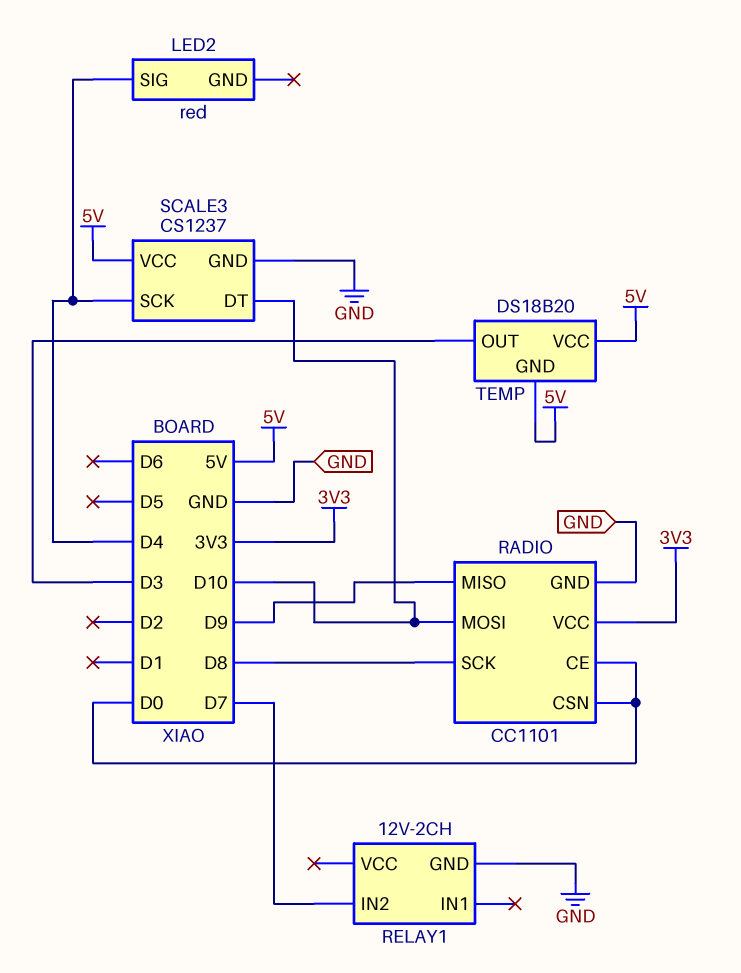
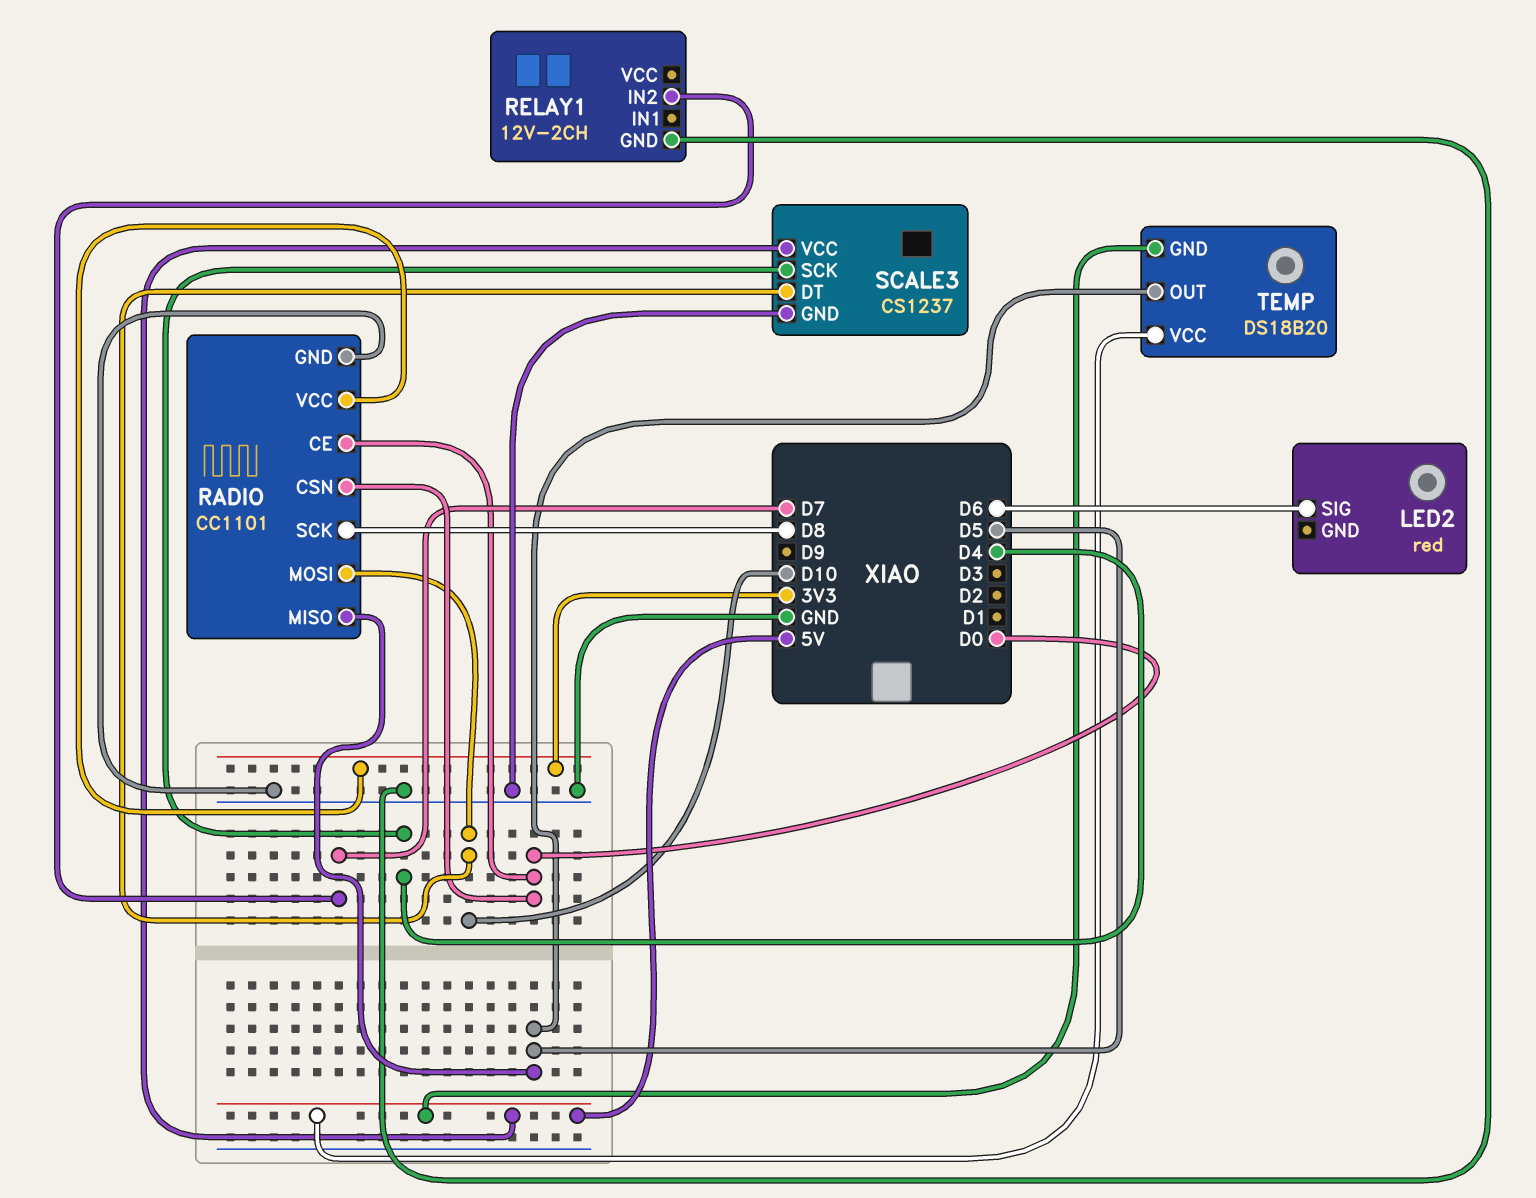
LED2 pin SIG: D4 -> D6
RADIO pin MISO: D9 -> D5
TEMP pin OUT: D3 -> D5

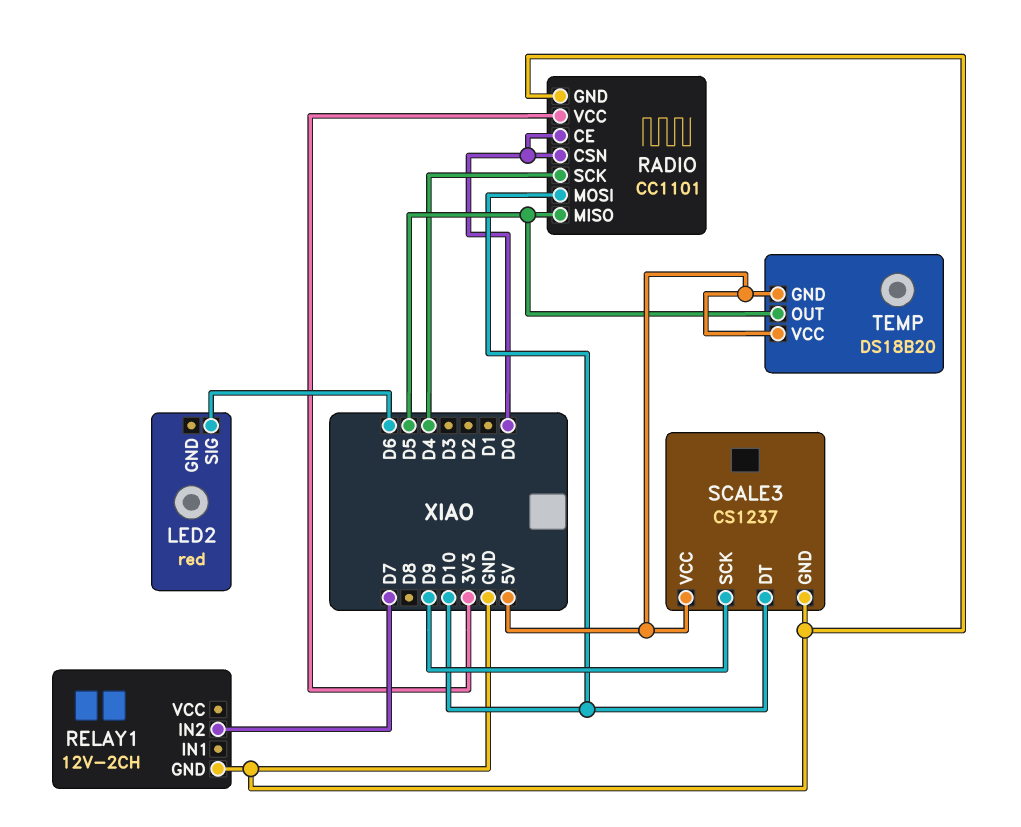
RADIO pin SCK: D8 -> D4
SCALE3 pin SCK: D4 -> D9

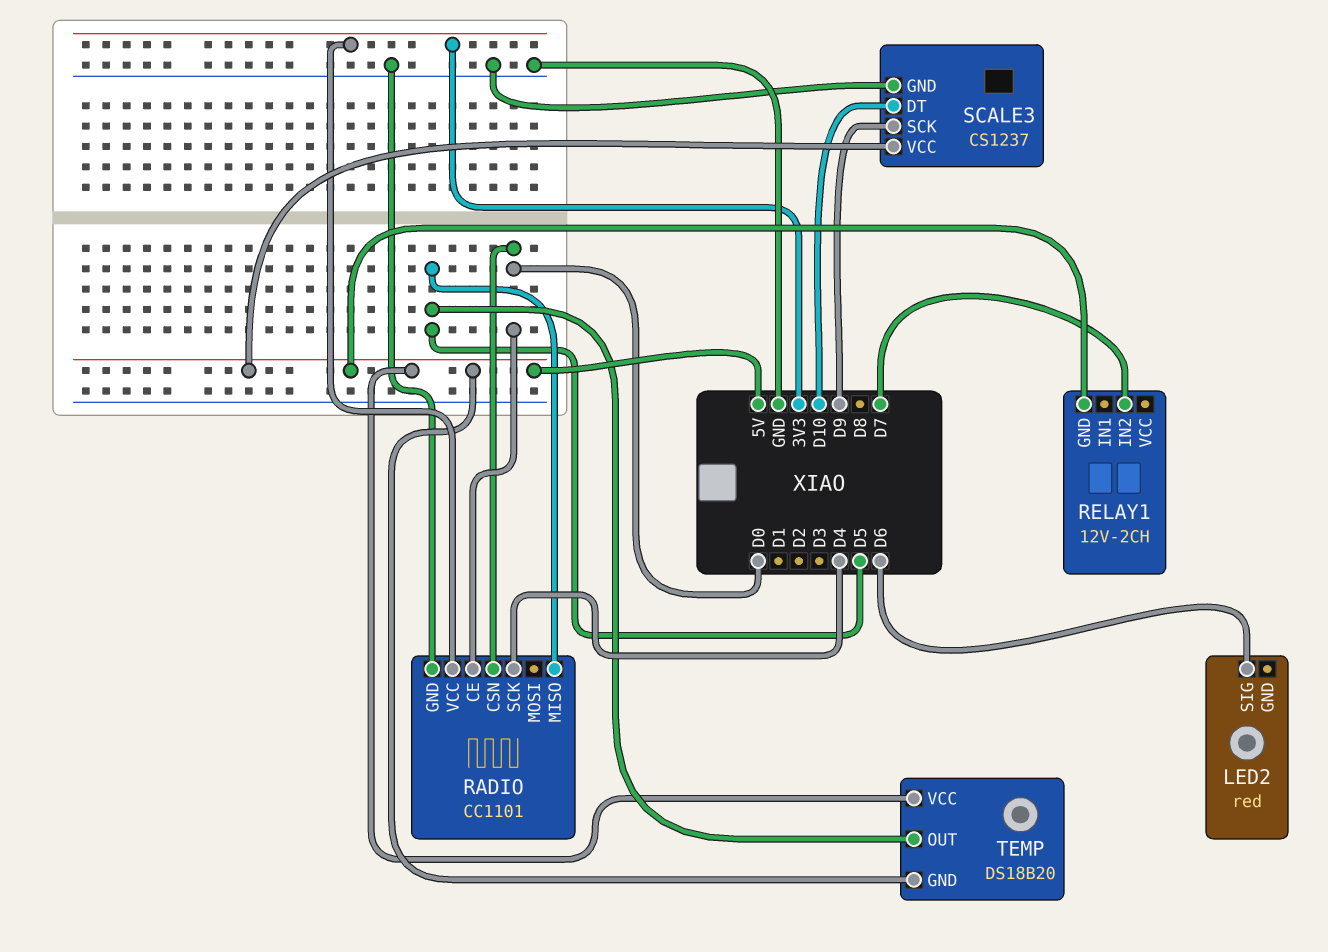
RADIO pin MOSI: D10 -> none
RELAY1 pin GND: GND -> 5V

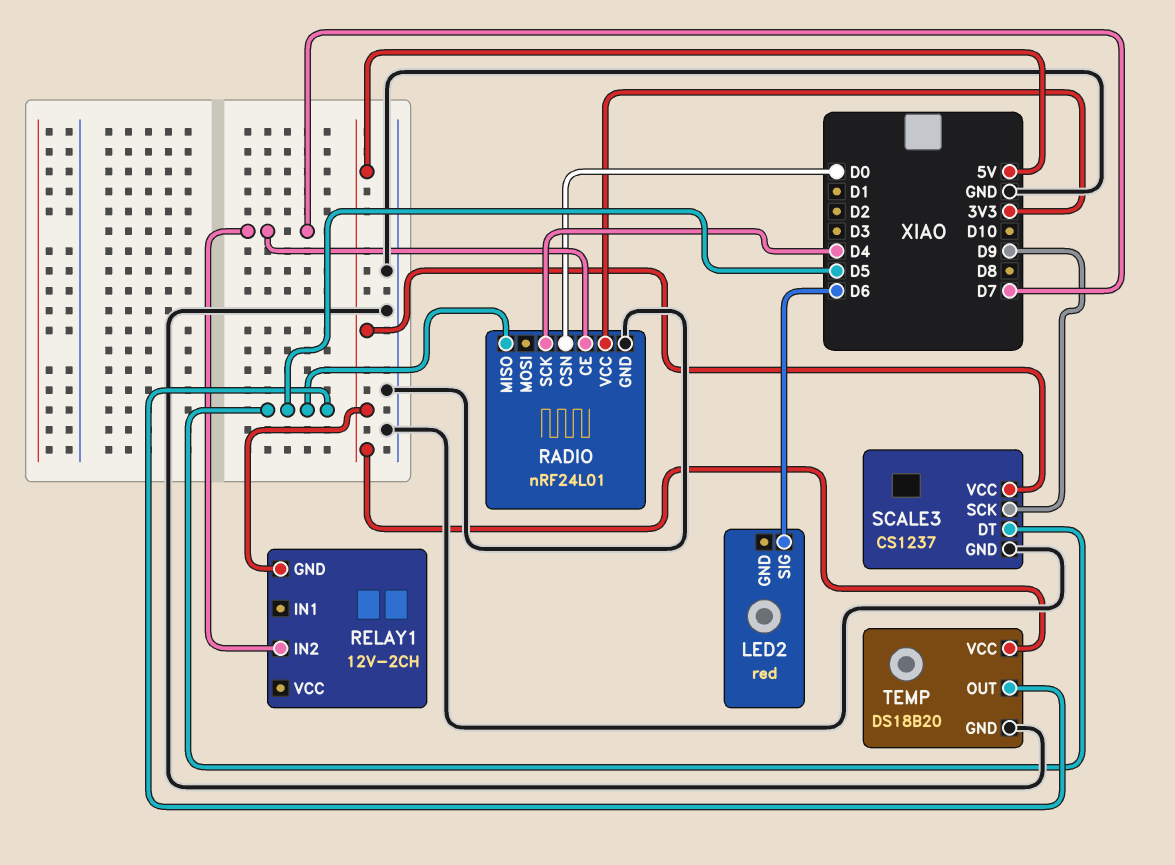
RADIO: CC1101 -> nRF24L01
RADIO pin CE: D0 -> D7
SCALE3 pin DT: D10 -> D5
TEMP pin GND: 5V -> GND

